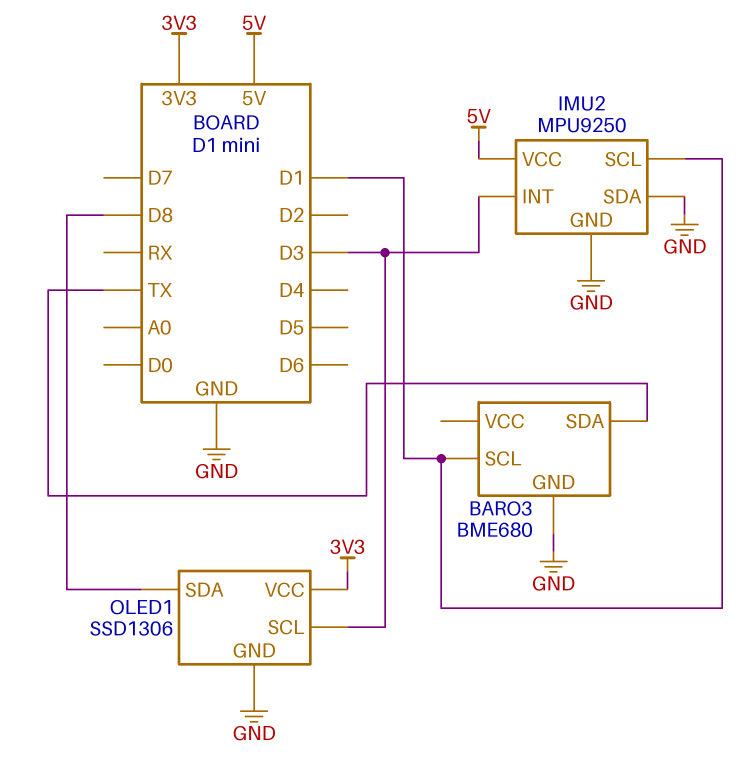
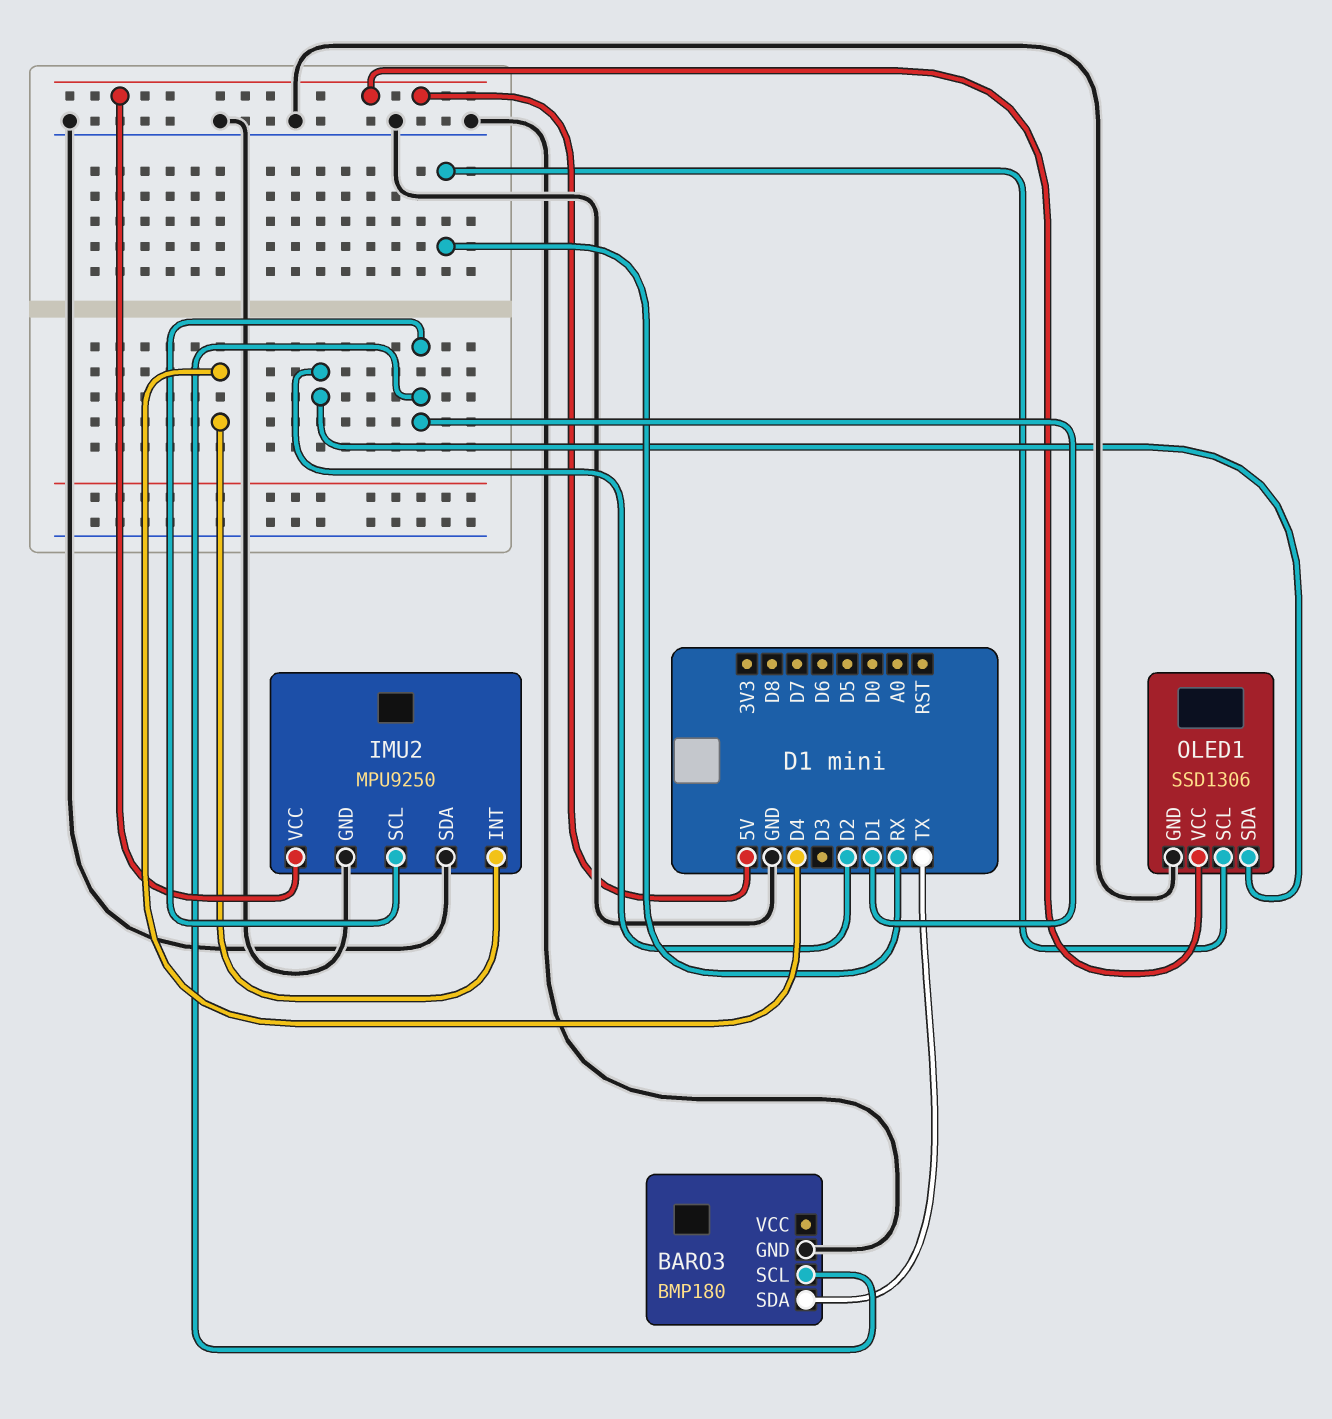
BARO3: BME680 -> BMP180
IMU2 pin INT: D3 -> D4
OLED1 pin SCL: D3 -> RX
OLED1 pin SDA: D8 -> D2
OLED1 pin VCC: 3V3 -> 5V

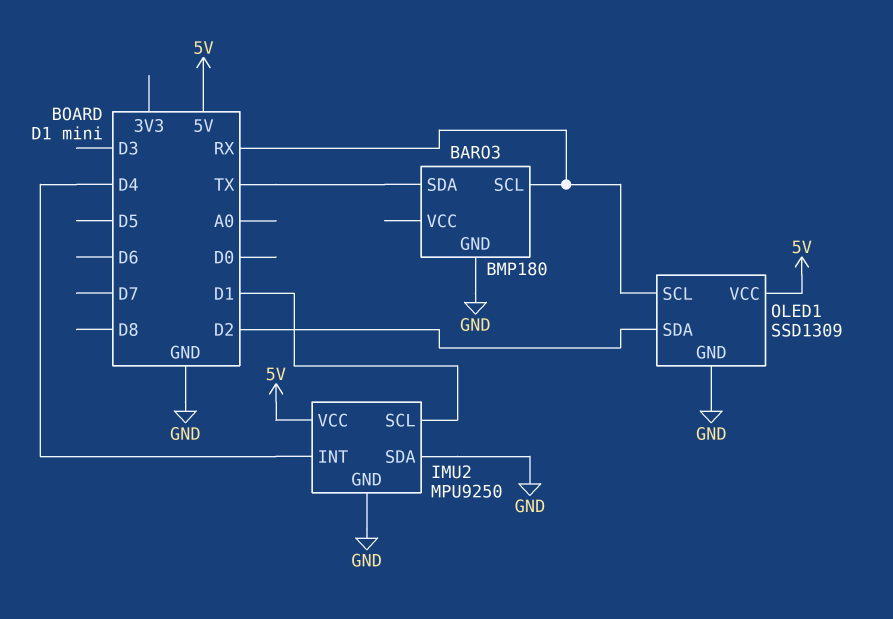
BARO3 pin SCL: D1 -> RX
OLED1: SSD1306 -> SSD1309

